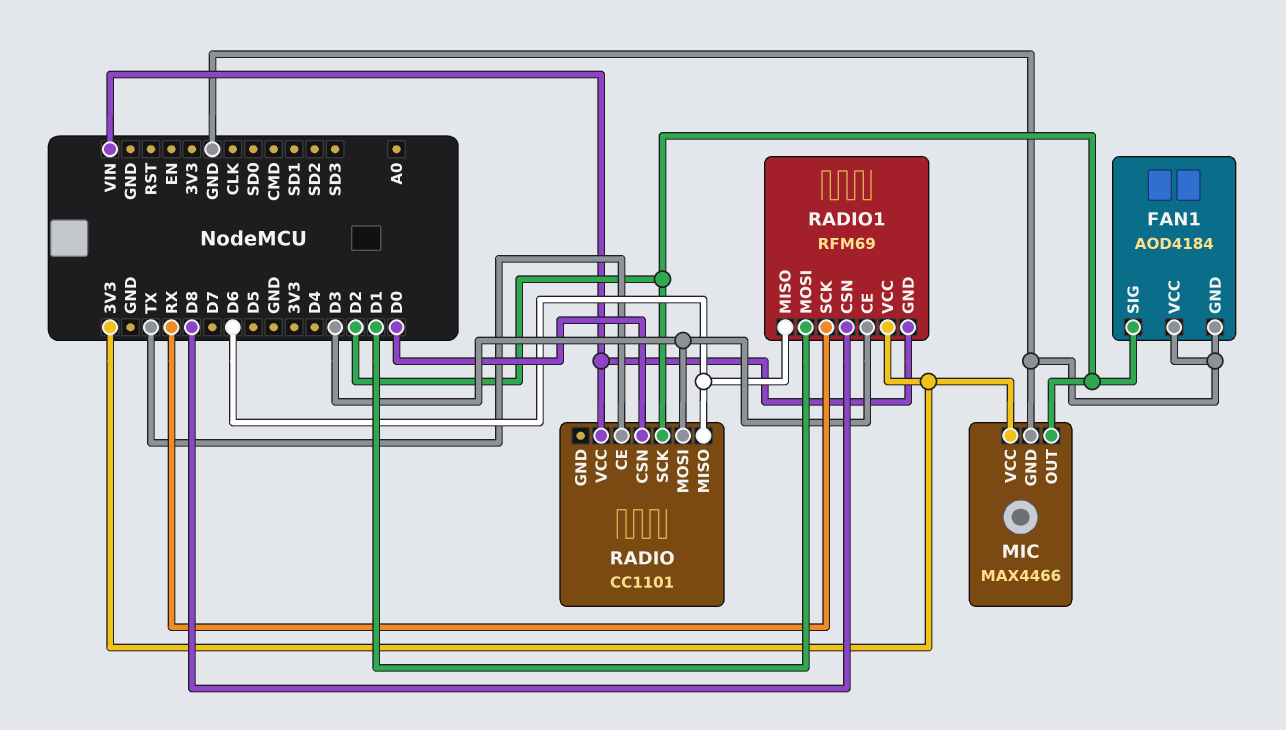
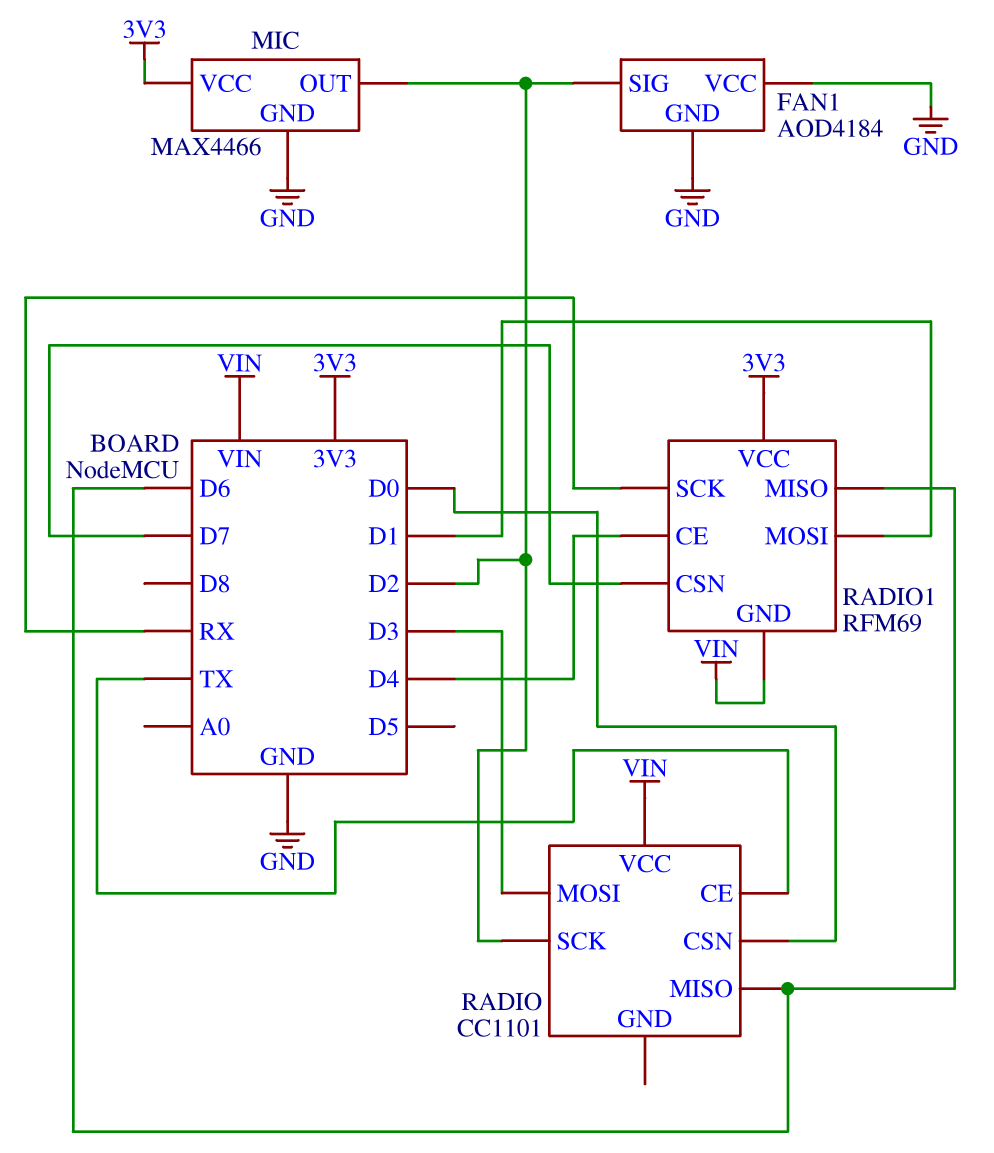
RADIO1 pin CE: D3 -> D4
RADIO1 pin CSN: D8 -> D7

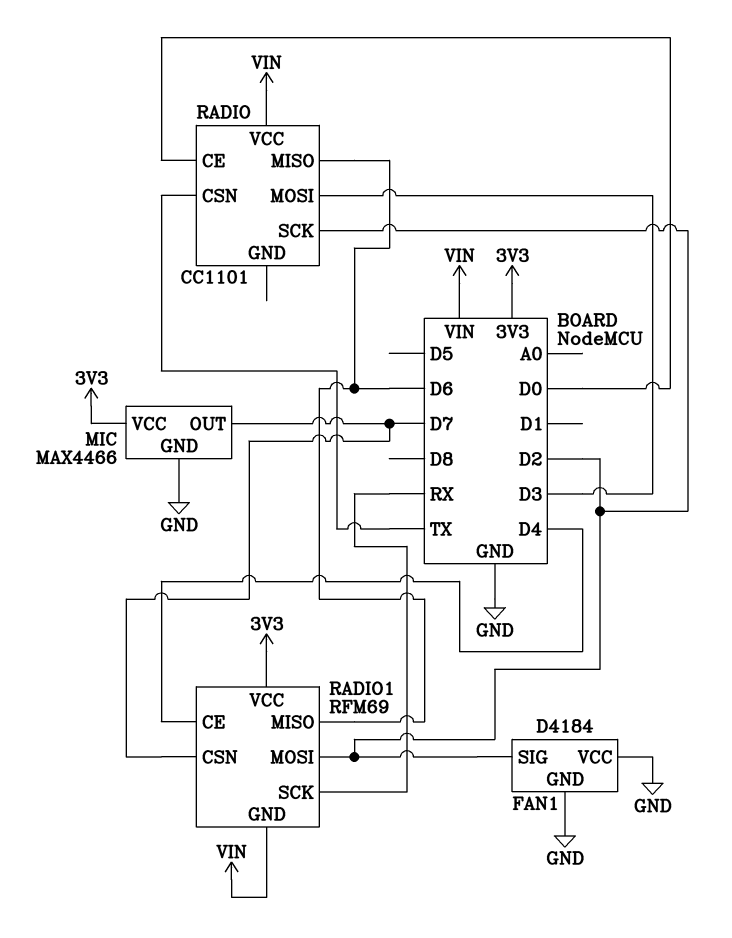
FAN1: AOD4184 -> D4184
MIC pin OUT: D2 -> D7
RADIO pin CE: TX -> D0
RADIO pin CSN: D0 -> TX
RADIO1 pin MOSI: D1 -> D2

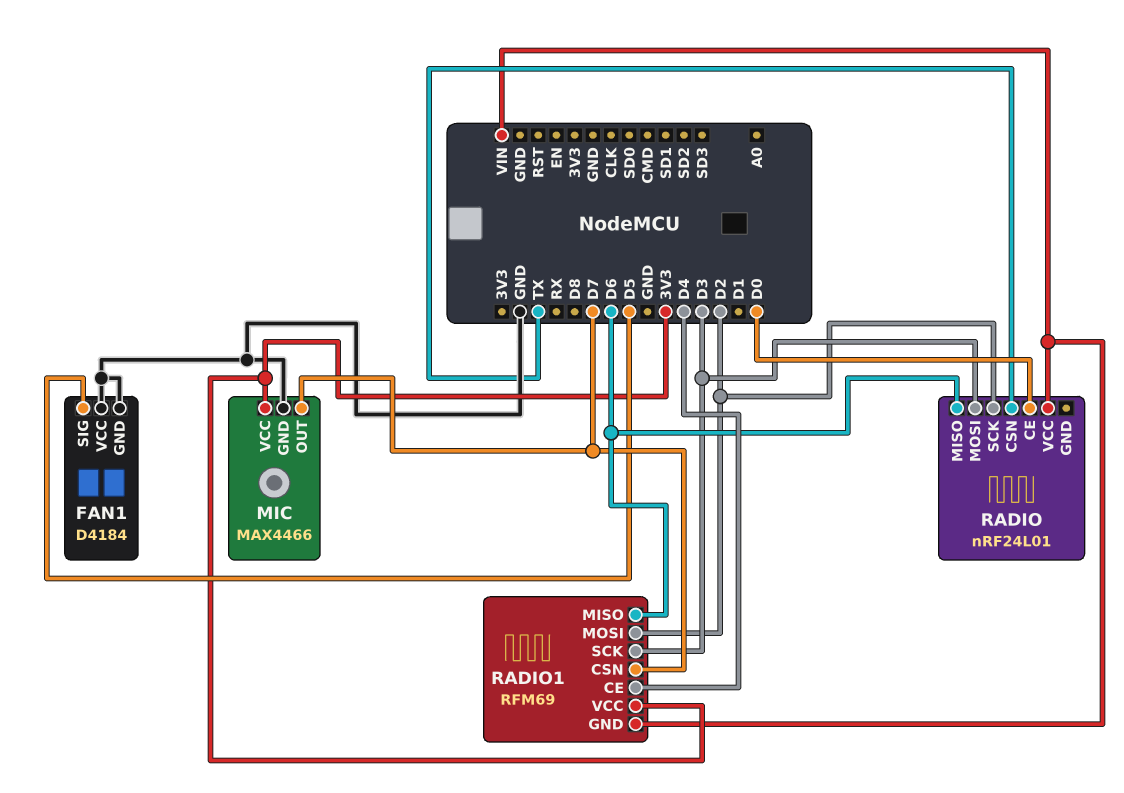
FAN1 pin SIG: D2 -> D5
RADIO: CC1101 -> nRF24L01
RADIO1 pin SCK: RX -> D3

